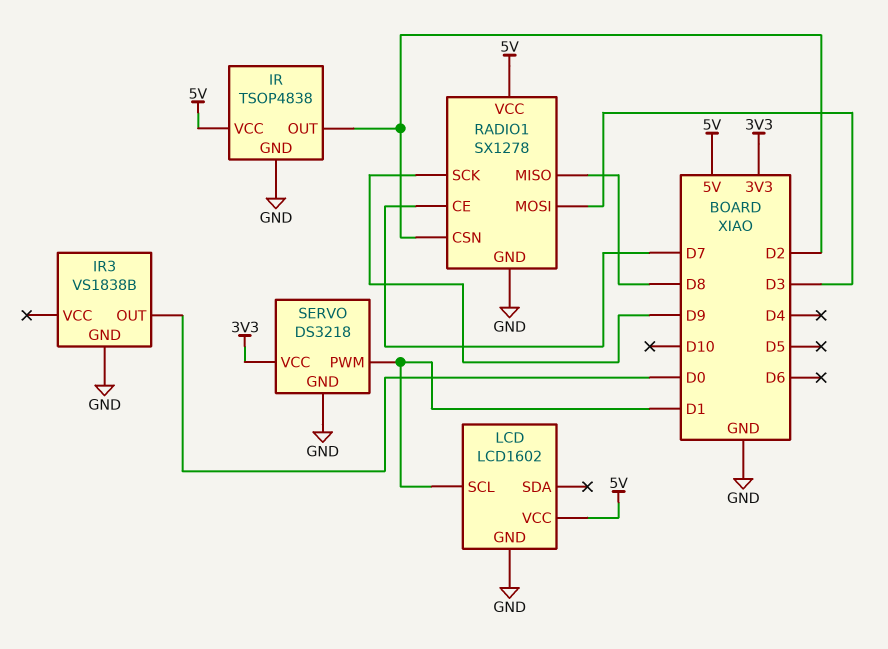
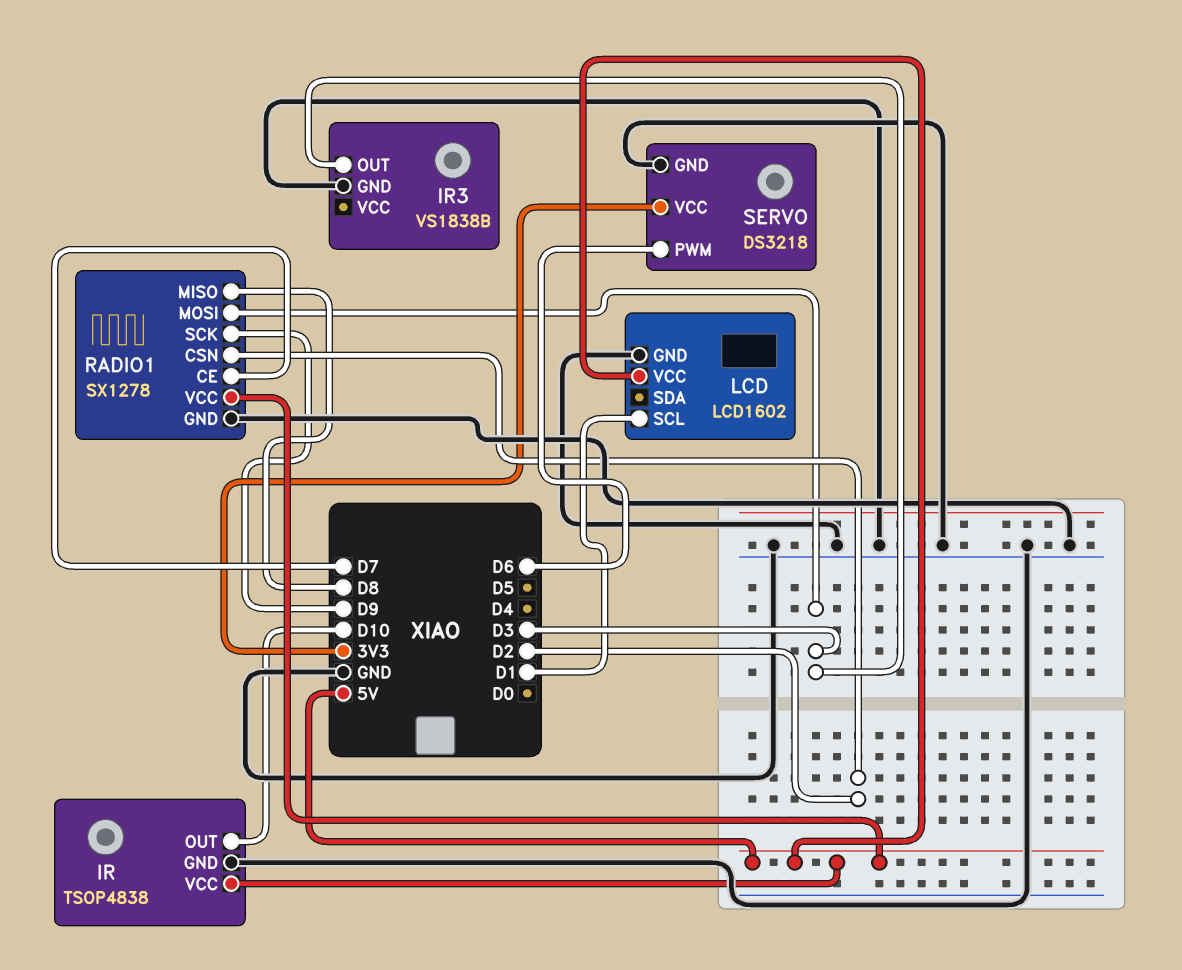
IR pin OUT: D2 -> D10
IR3 pin OUT: D0 -> D3
SERVO pin PWM: D1 -> D6

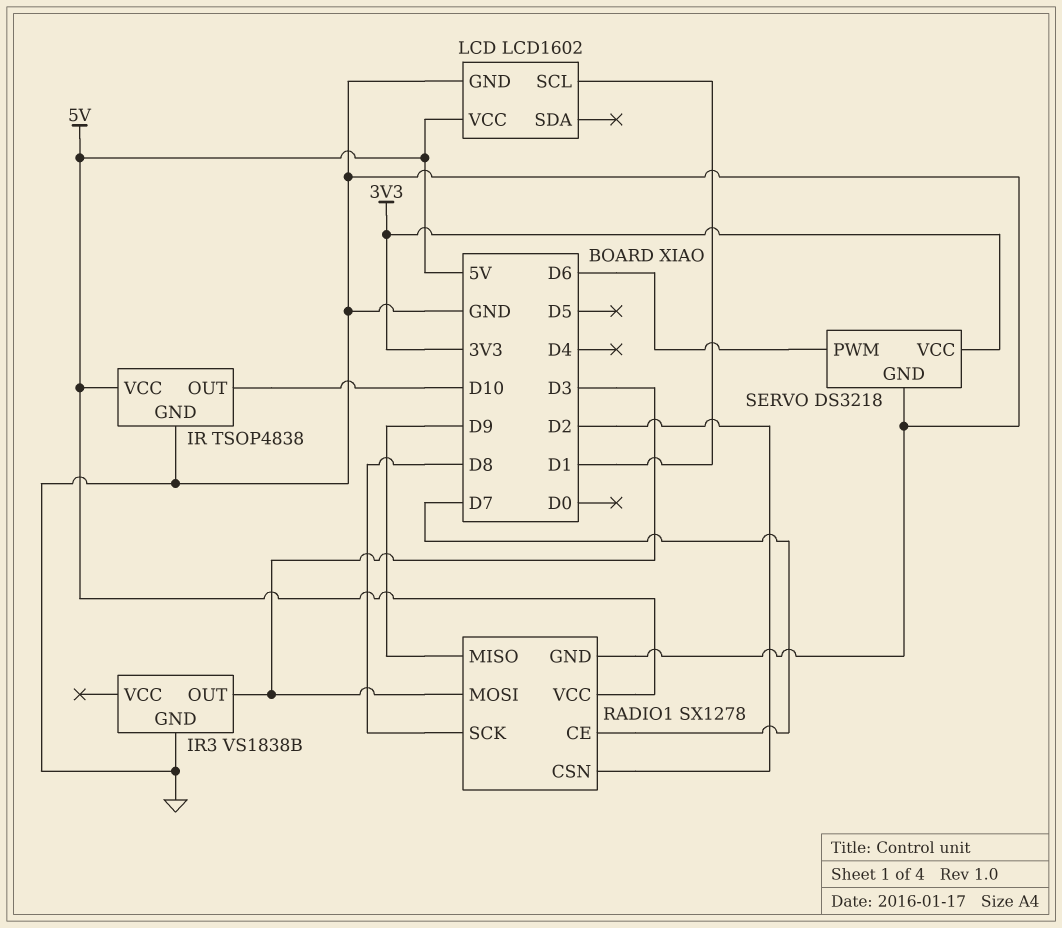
RADIO1 pin MISO: D8 -> D9
RADIO1 pin SCK: D9 -> D8

